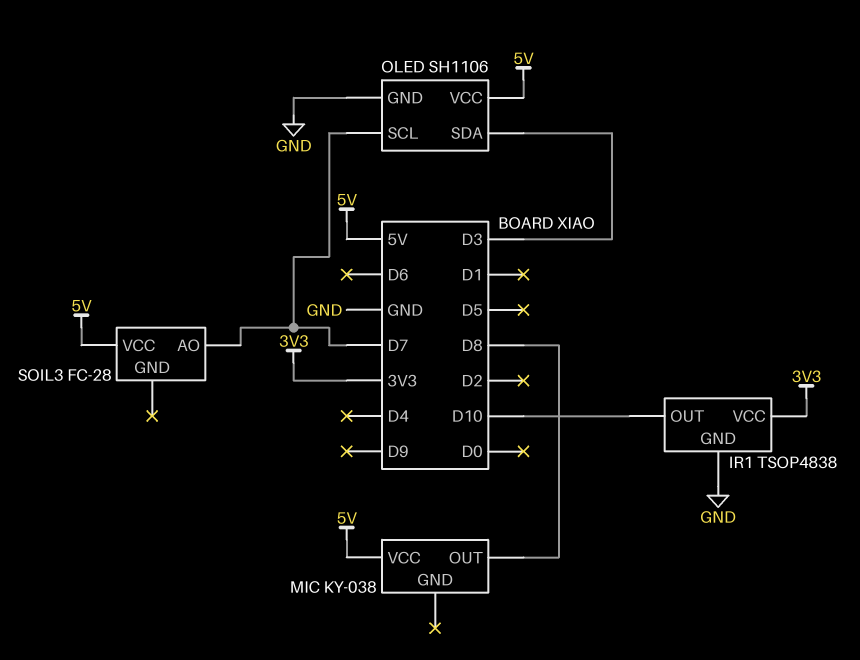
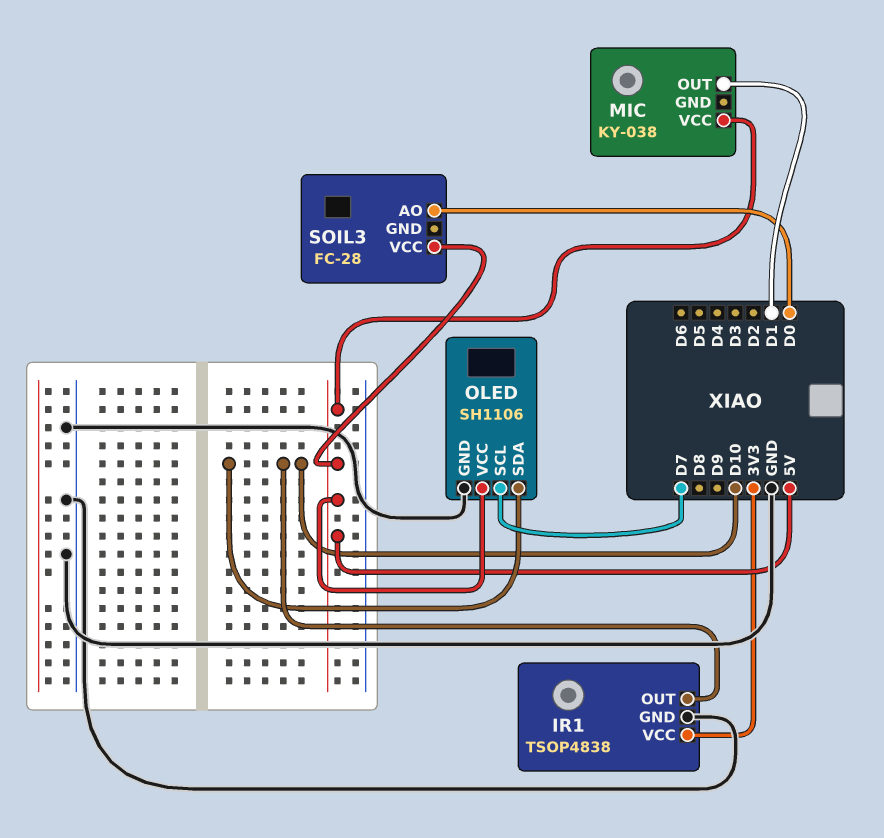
MIC pin OUT: D8 -> D1
OLED pin SDA: D3 -> D10
SOIL3 pin AO: D7 -> D0

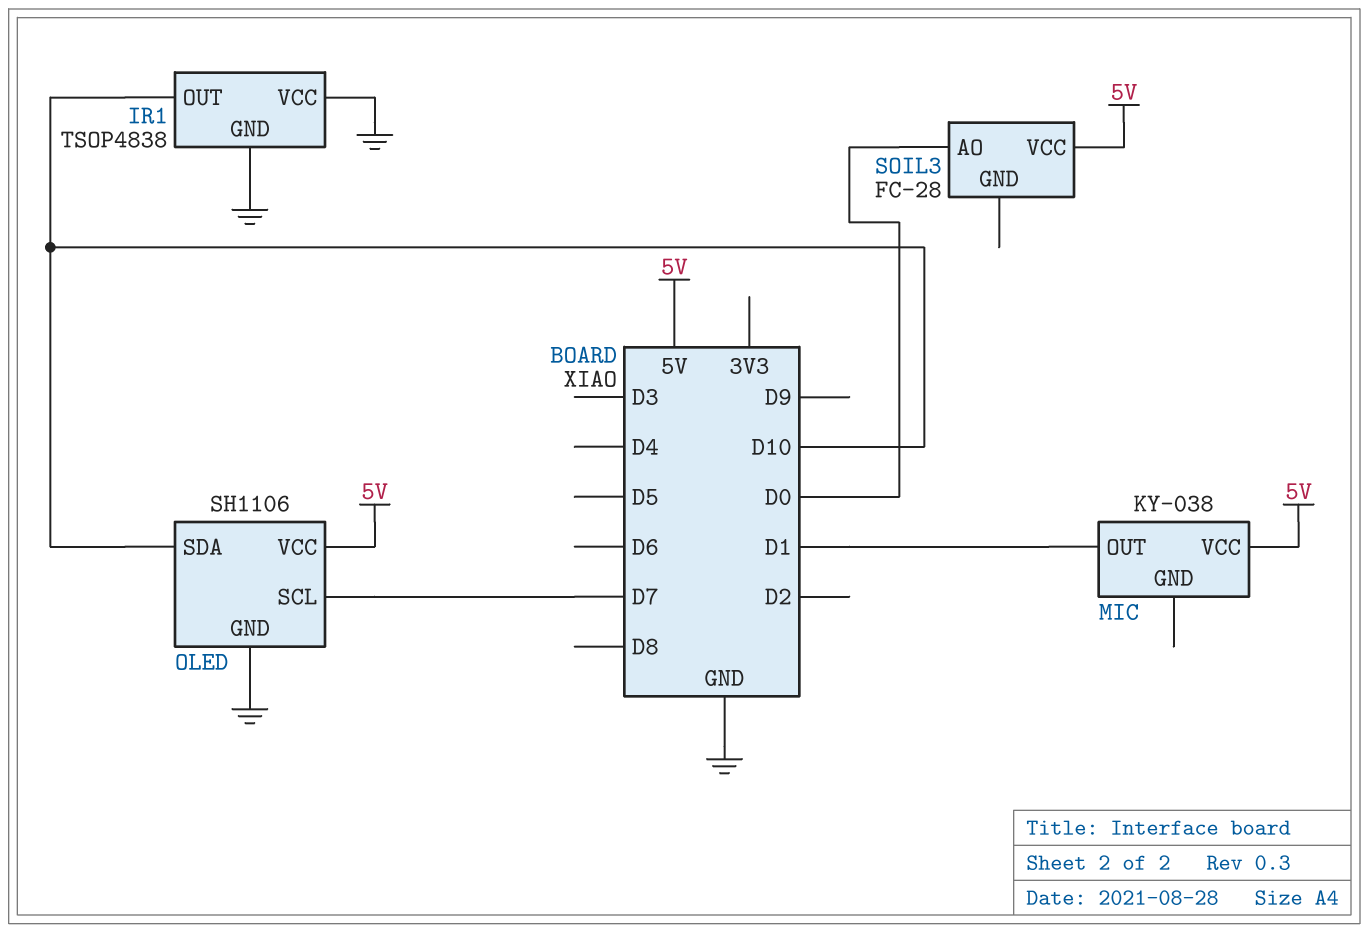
IR1 pin VCC: 3V3 -> GND

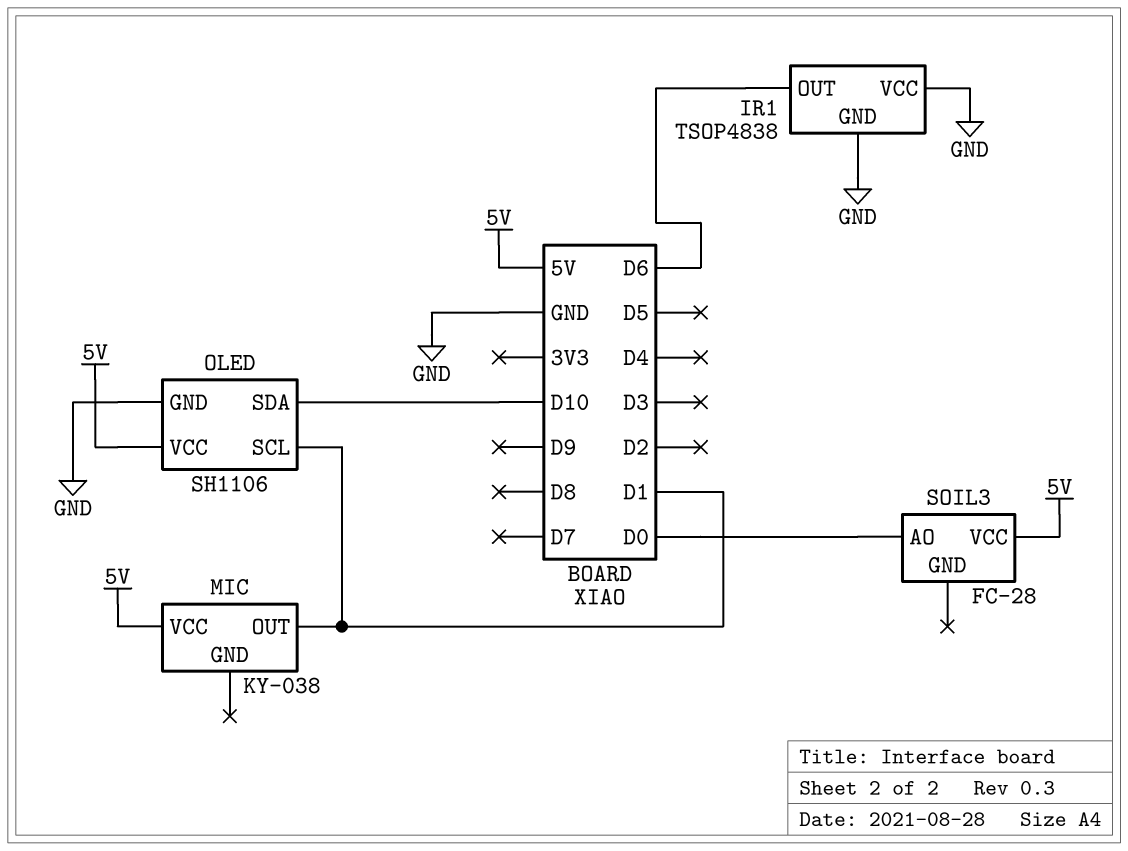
IR1 pin OUT: D10 -> D6
OLED pin SCL: D7 -> D1

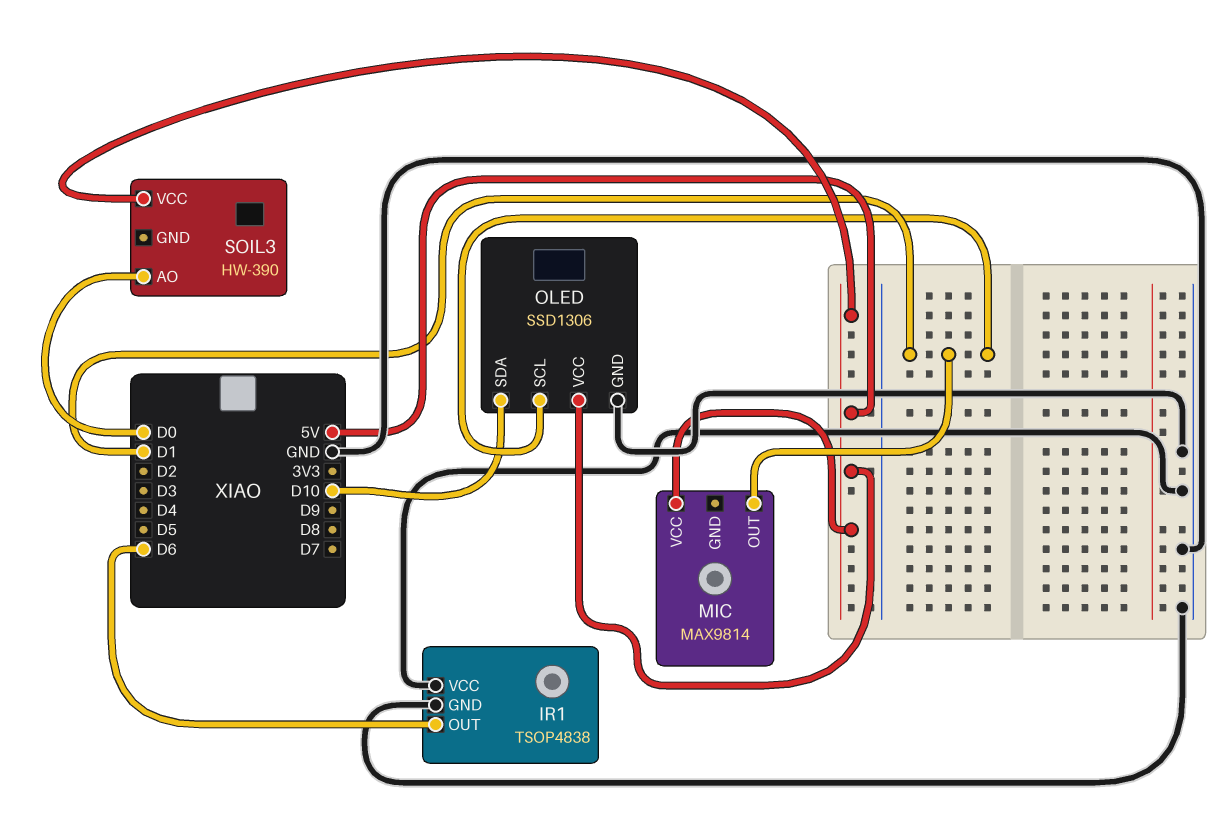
MIC: KY-038 -> MAX9814
OLED: SH1106 -> SSD1306
SOIL3: FC-28 -> HW-390

